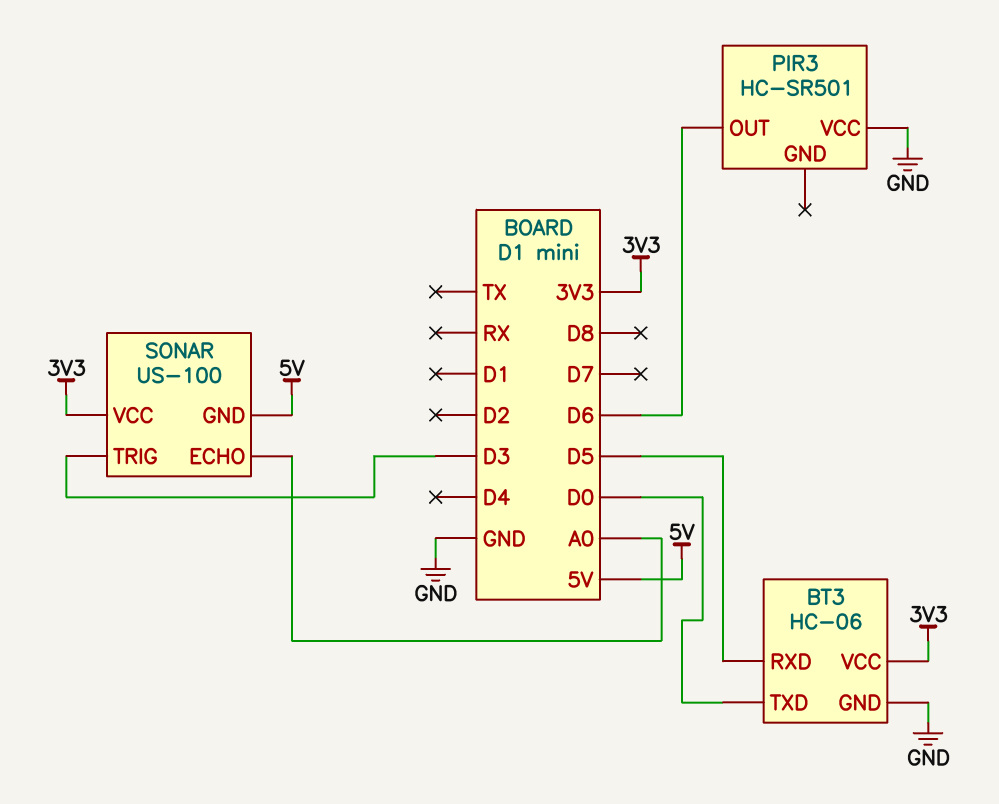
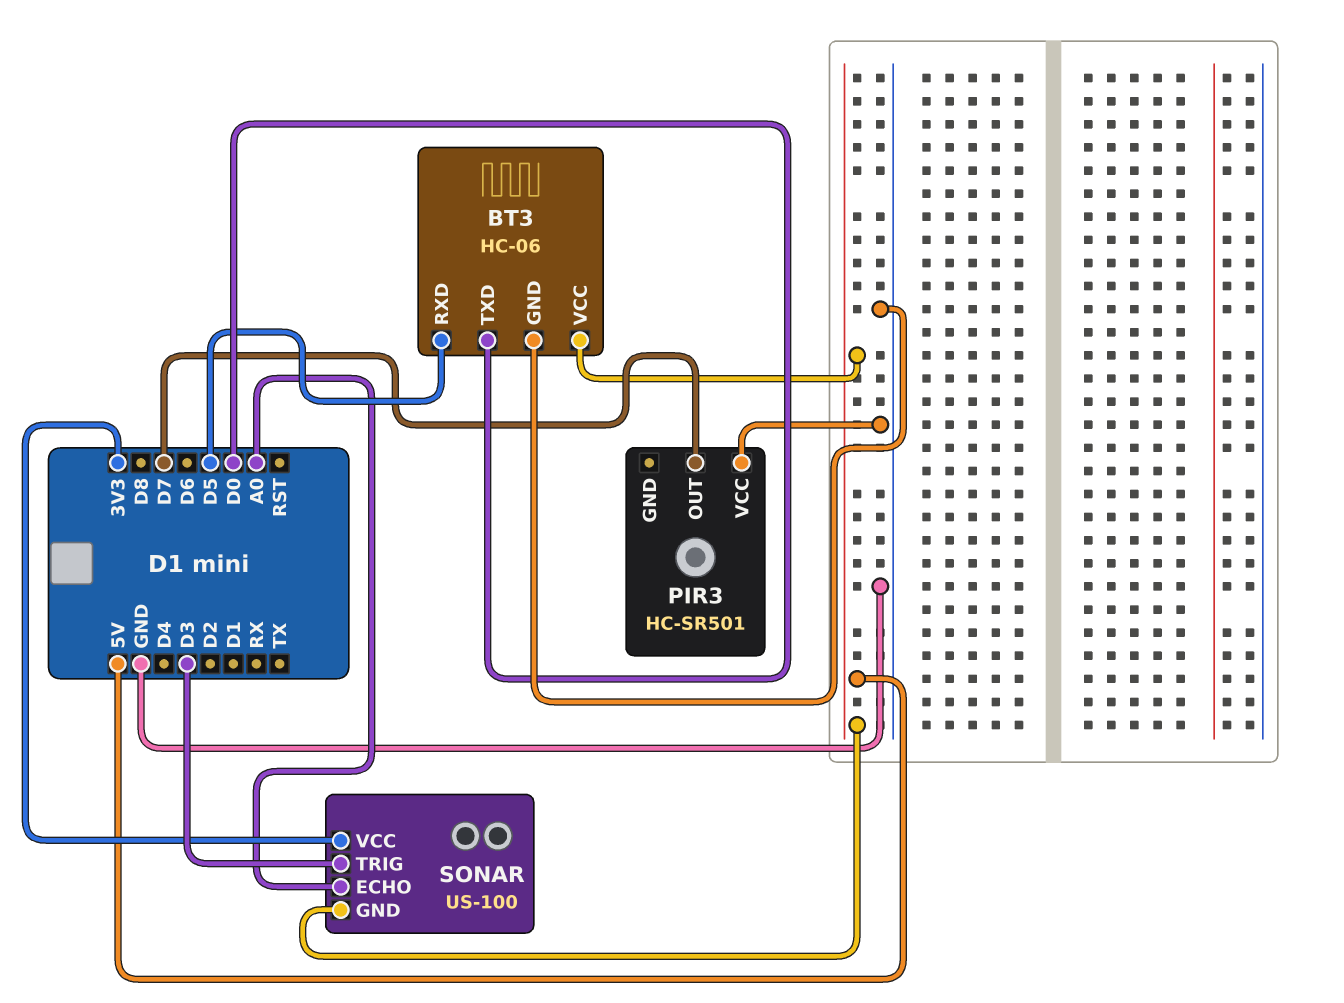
BT3 pin VCC: 3V3 -> 5V
PIR3 pin OUT: D6 -> D7

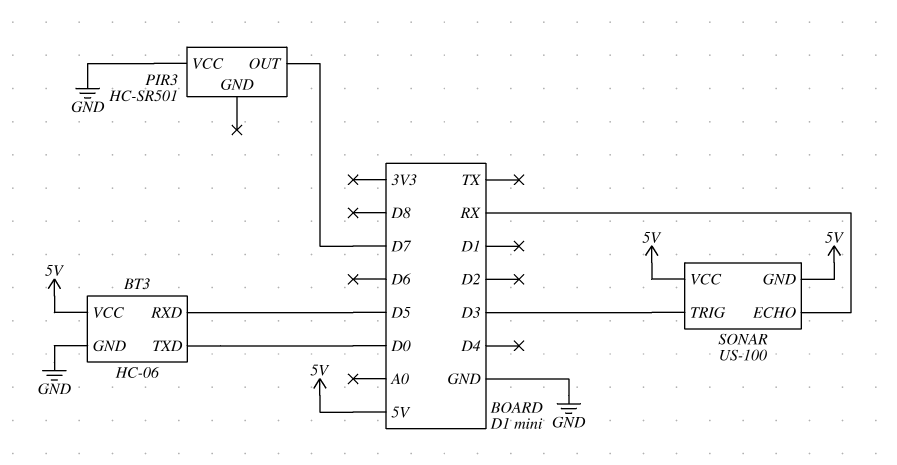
SONAR pin ECHO: A0 -> RX
SONAR pin VCC: 3V3 -> 5V

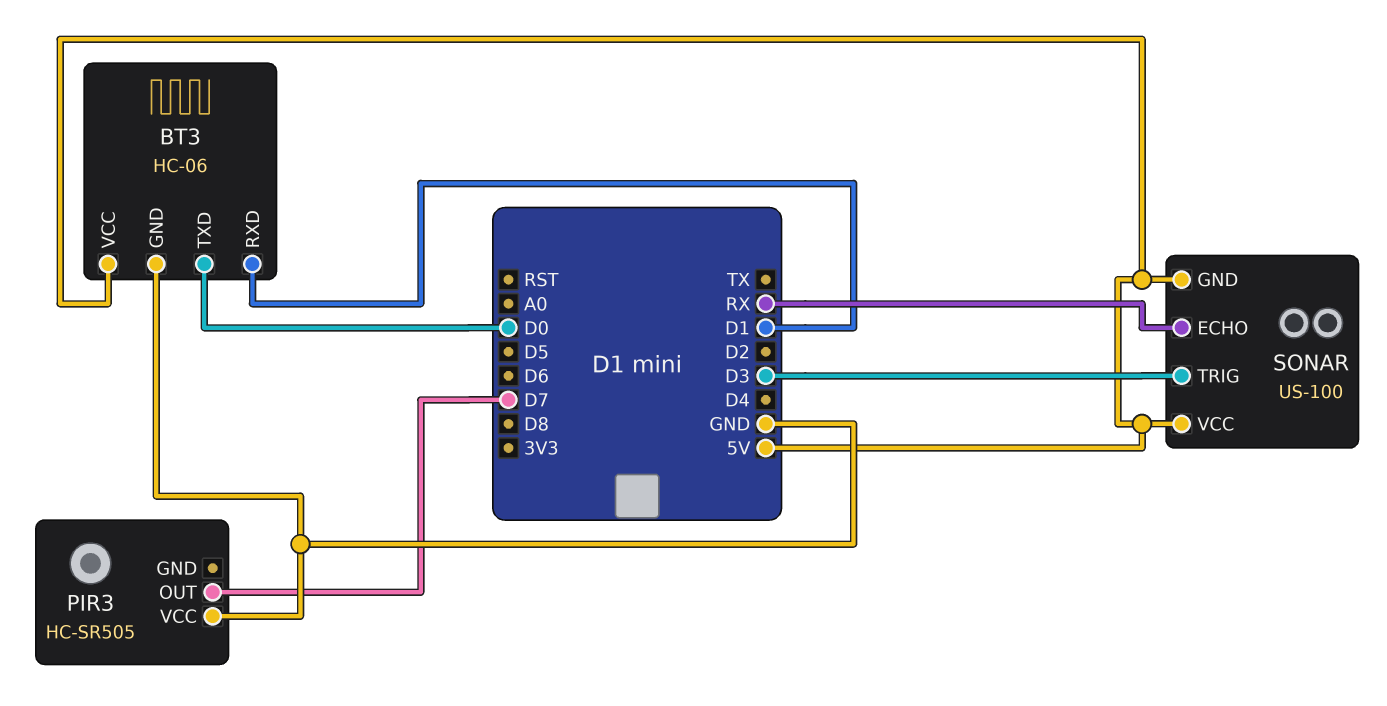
BT3 pin RXD: D5 -> D1
PIR3: HC-SR501 -> HC-SR505

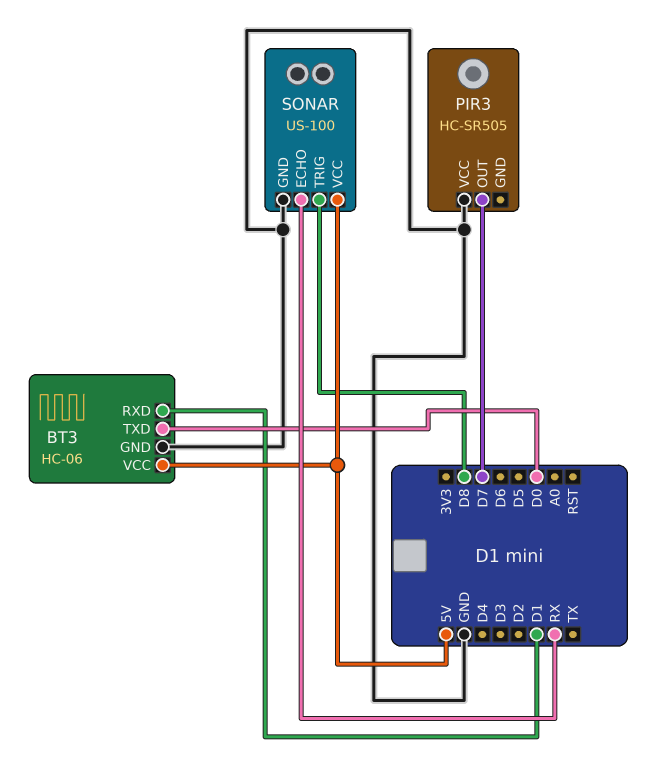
SONAR pin GND: 5V -> GND
SONAR pin TRIG: D3 -> D8

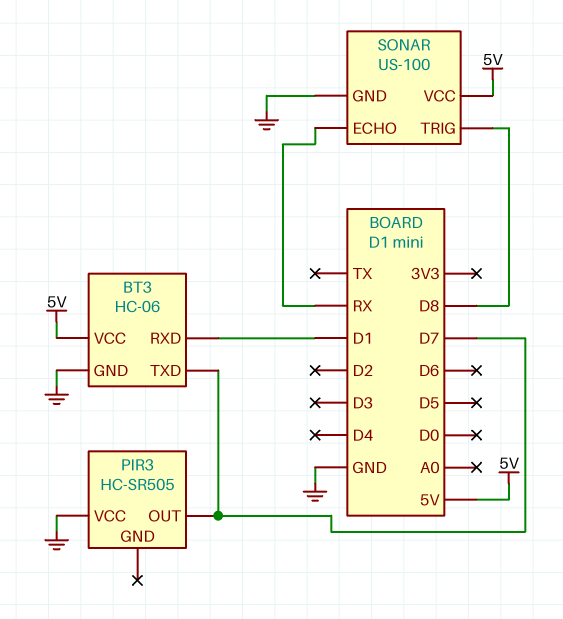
BT3 pin TXD: D0 -> D7

